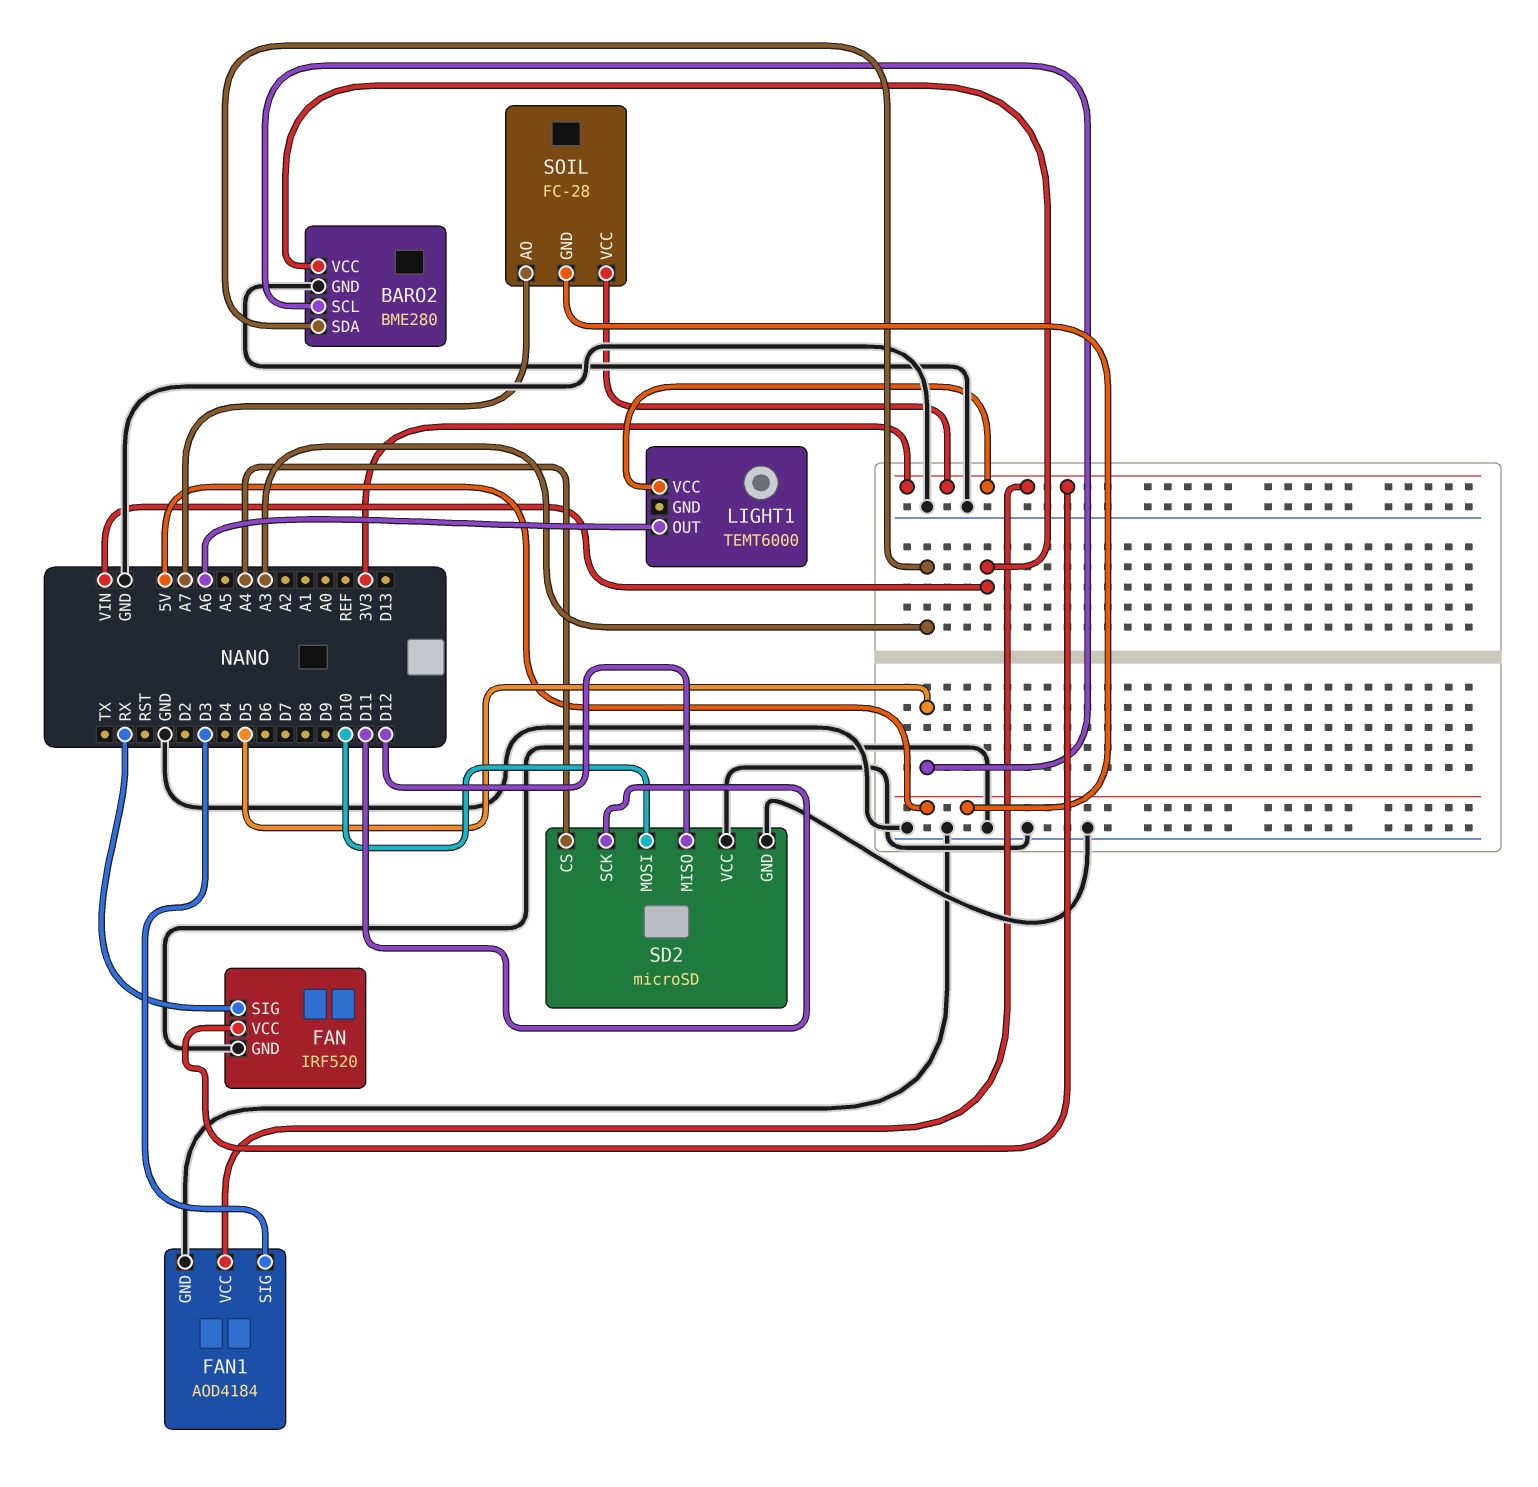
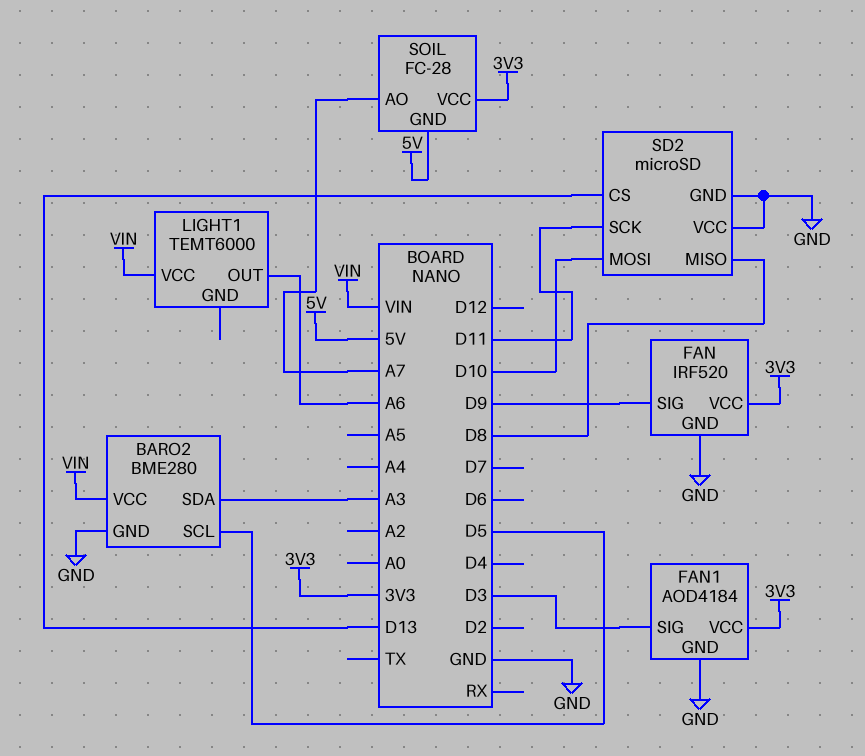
FAN pin SIG: RX -> D9
LIGHT1 pin VCC: 3V3 -> VIN
SD2 pin CS: A4 -> D13
SD2 pin MISO: D12 -> D8

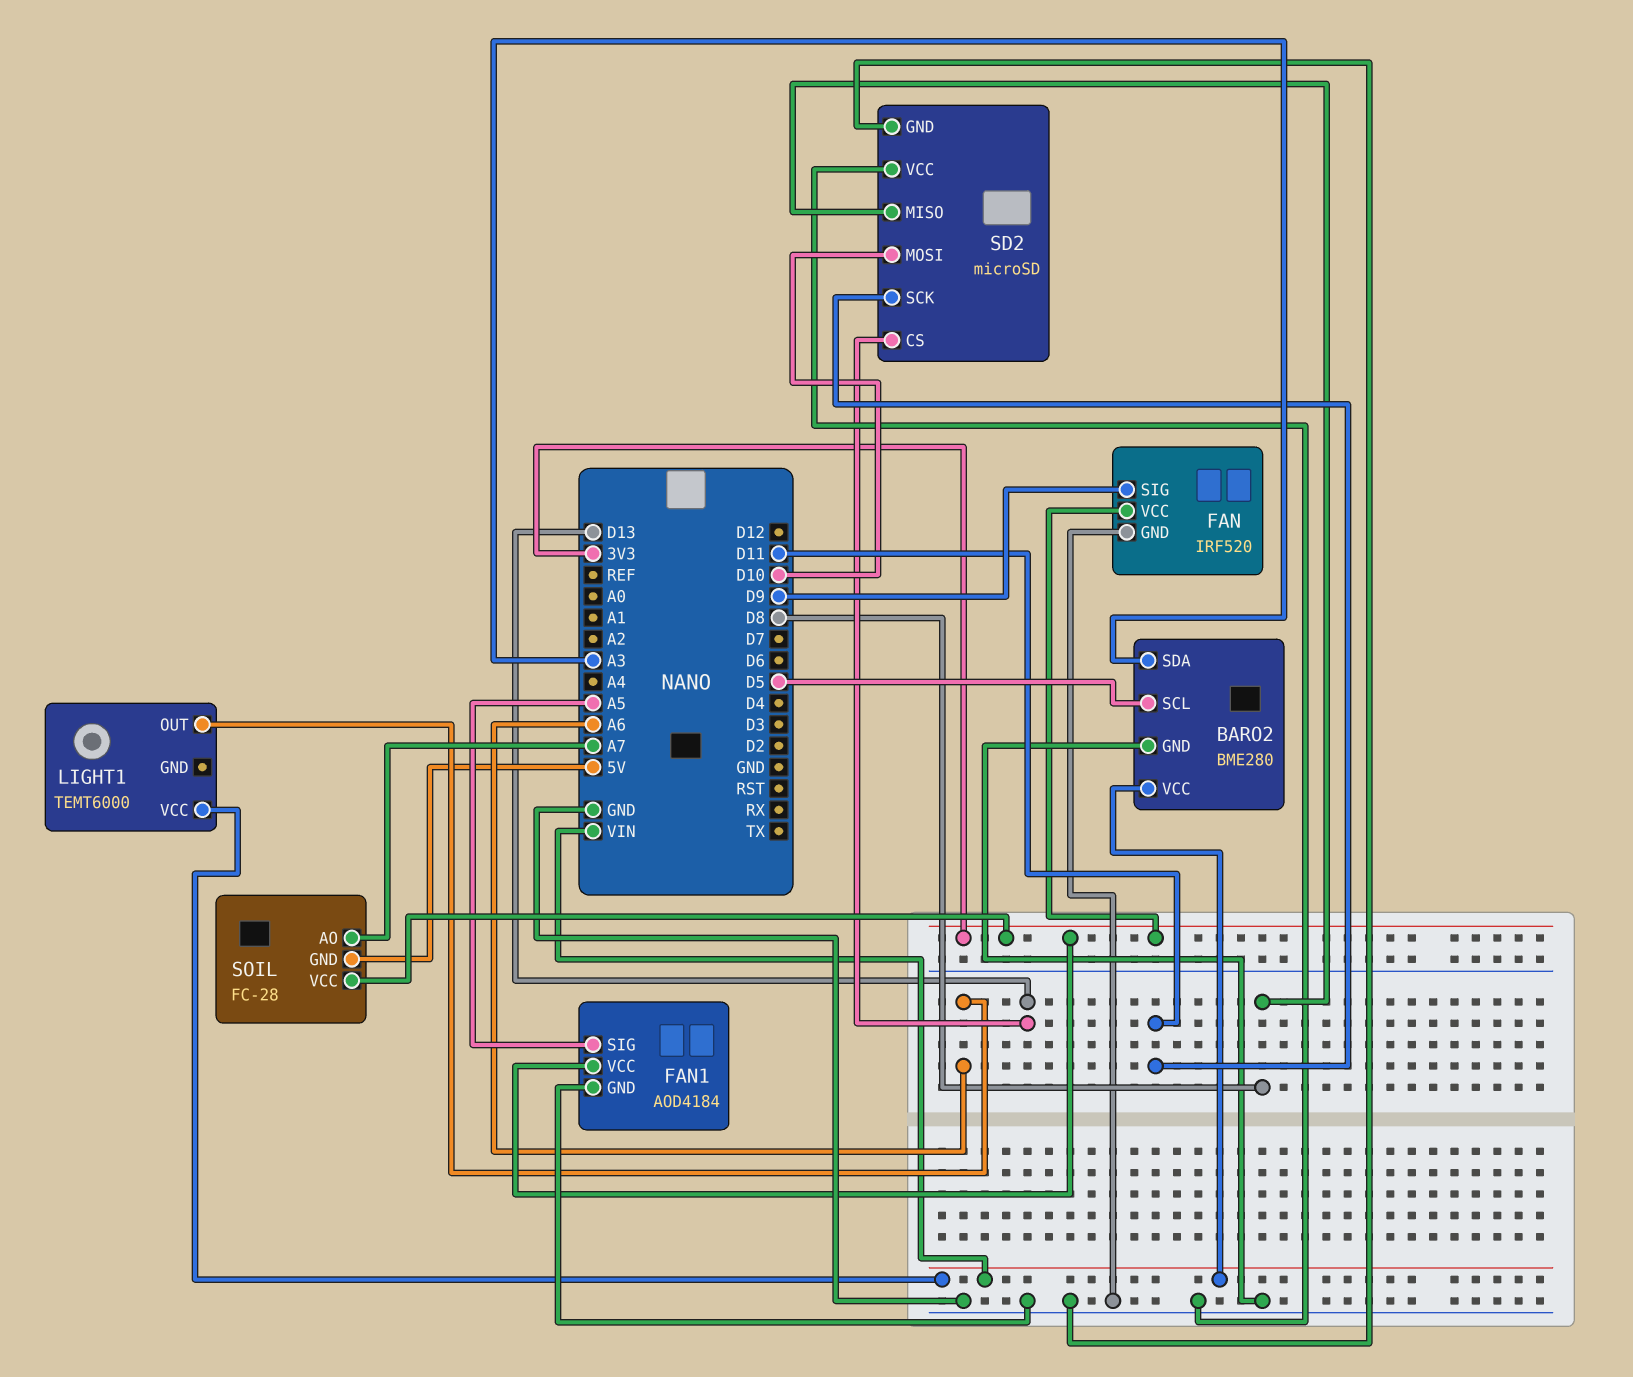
FAN1 pin SIG: D3 -> A5

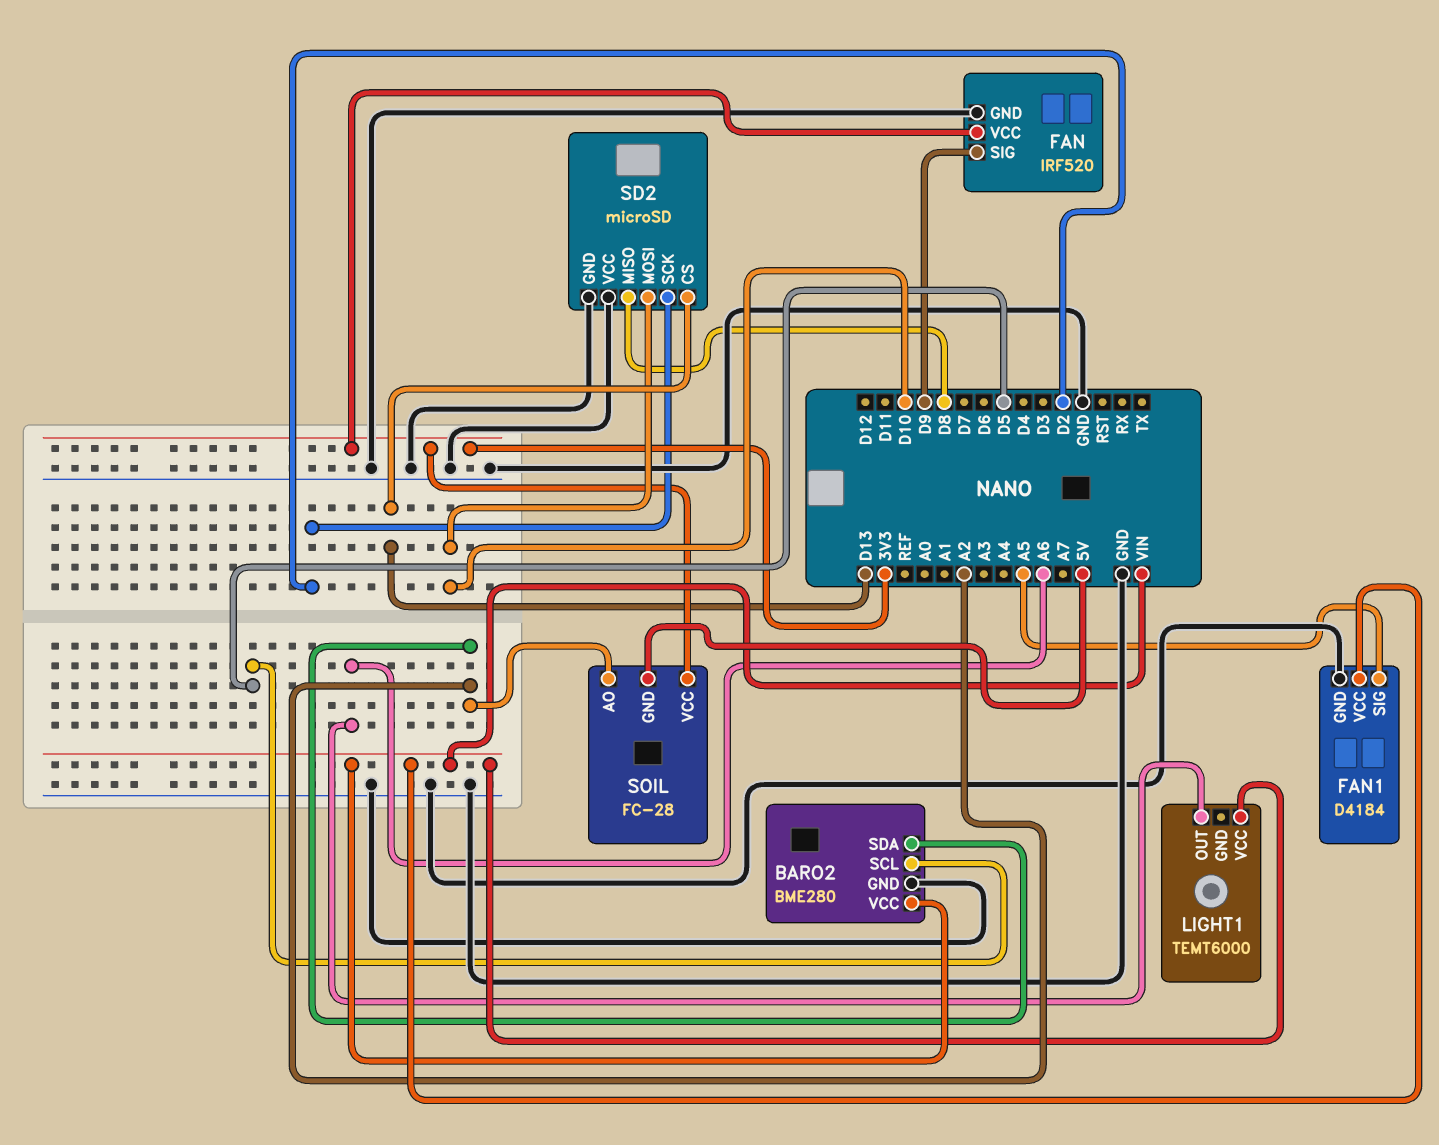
BARO2 pin SDA: A3 -> A2
FAN1: AOD4184 -> D4184
FAN1 pin VCC: 3V3 -> VIN
SD2 pin SCK: D11 -> D2
SOIL pin AO: A7 -> A2

